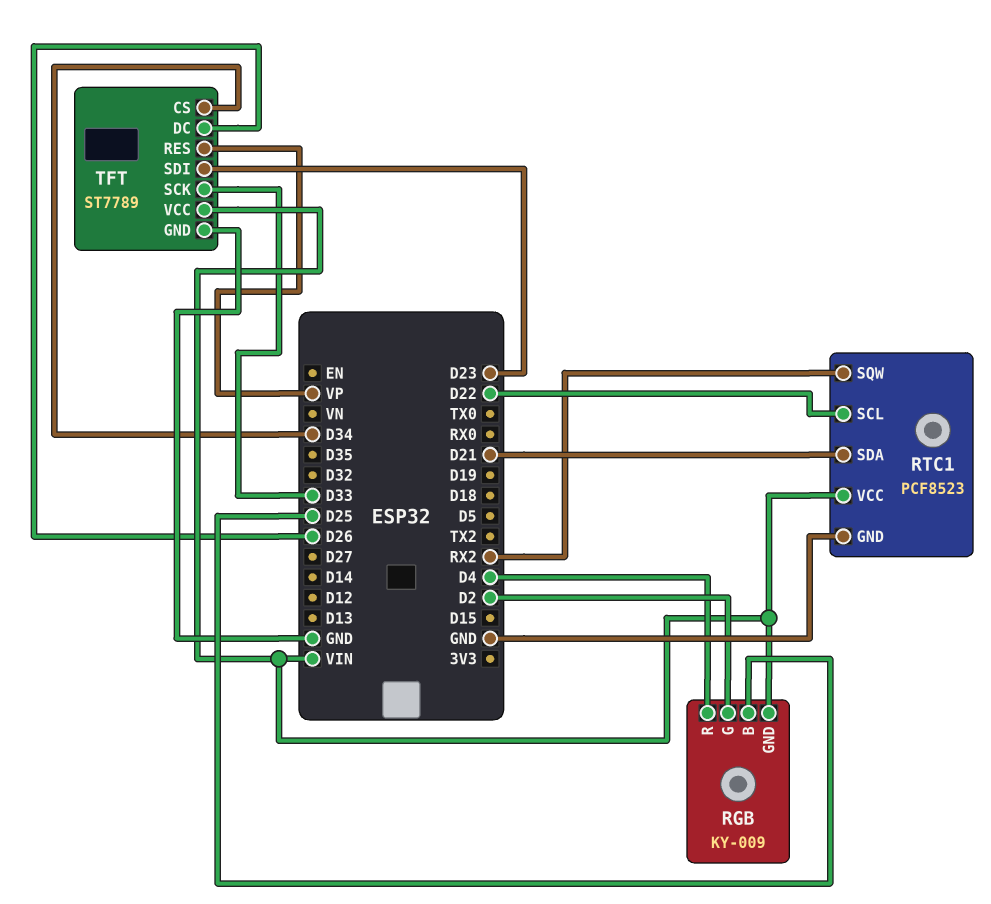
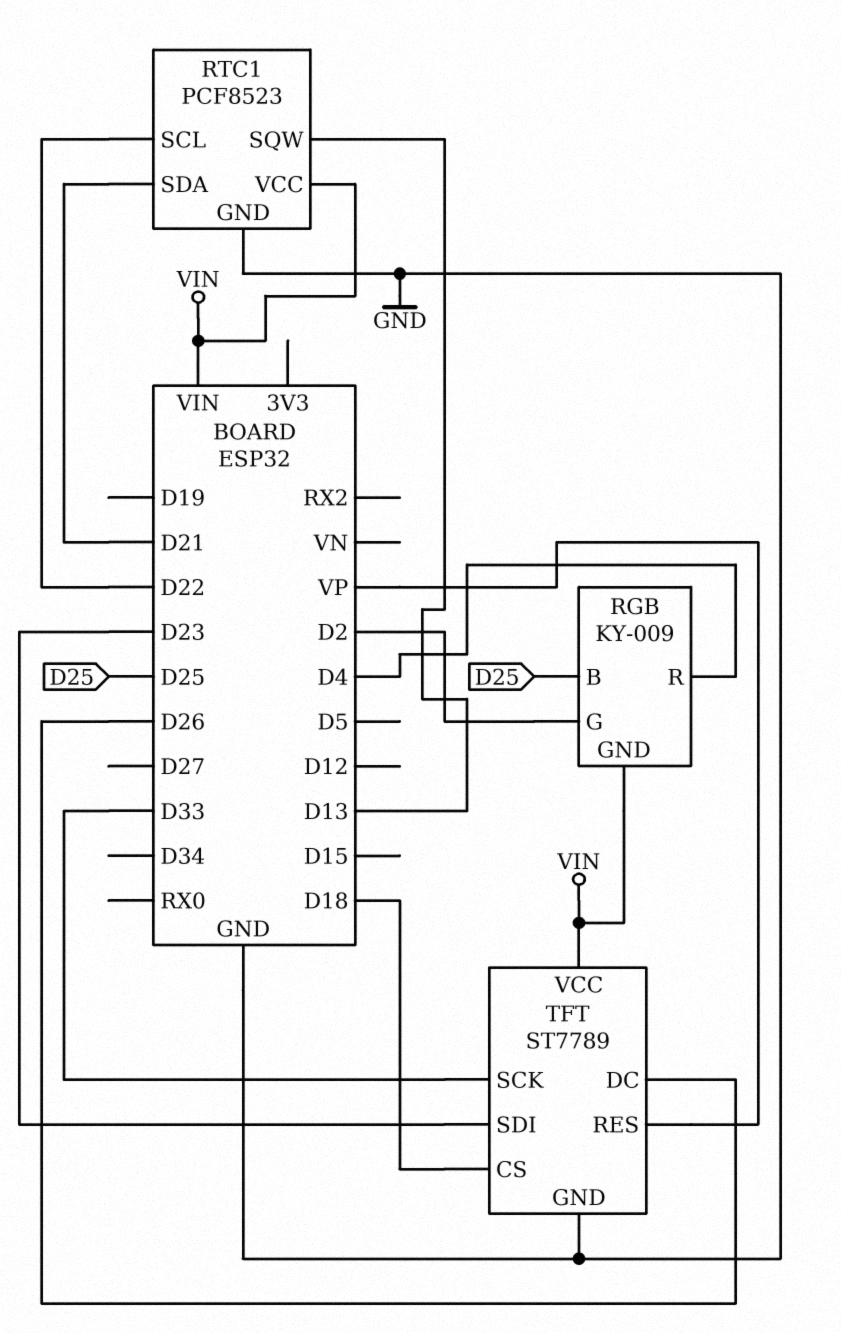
RTC1 pin SQW: RX2 -> D13
TFT pin CS: D34 -> D18

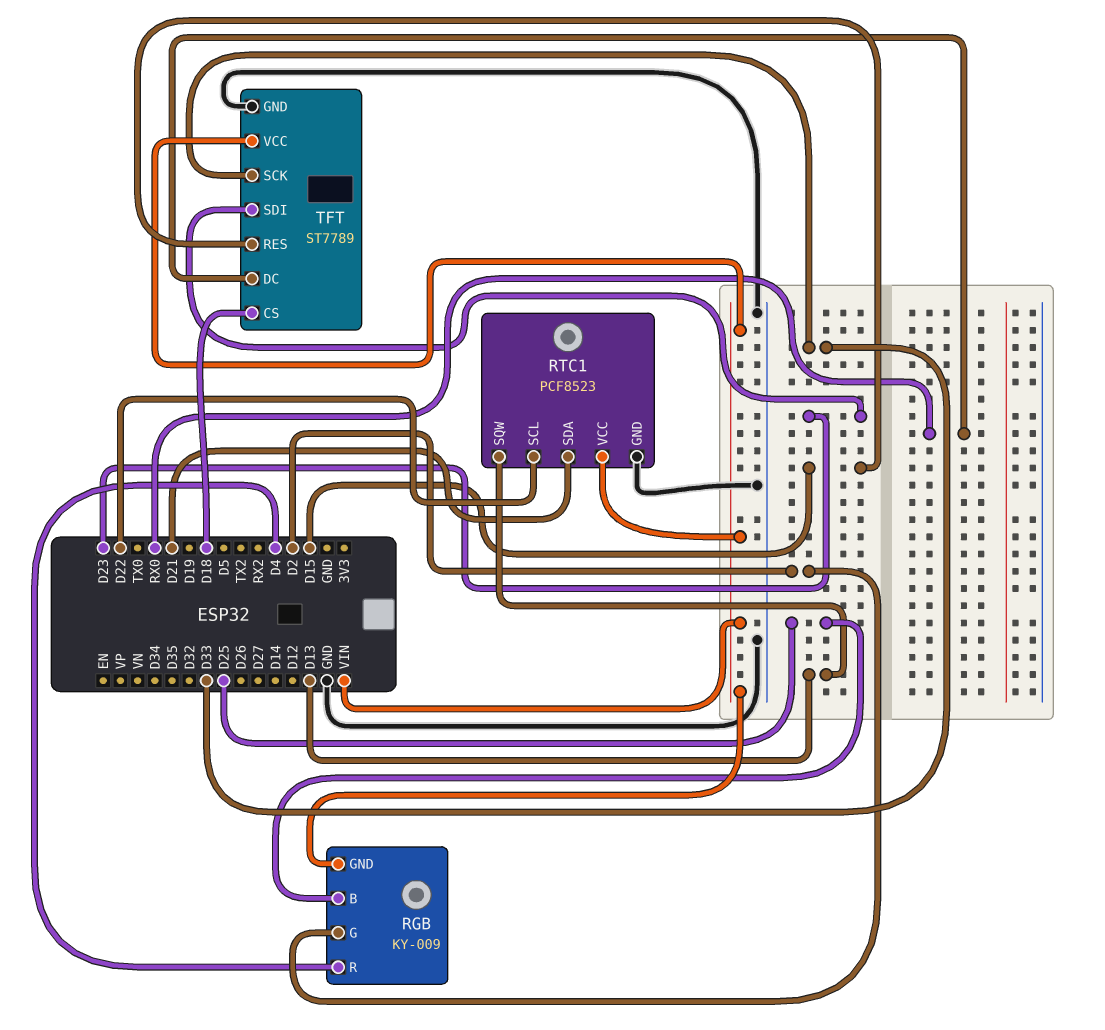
TFT pin DC: D26 -> RX0
TFT pin RES: VP -> D15

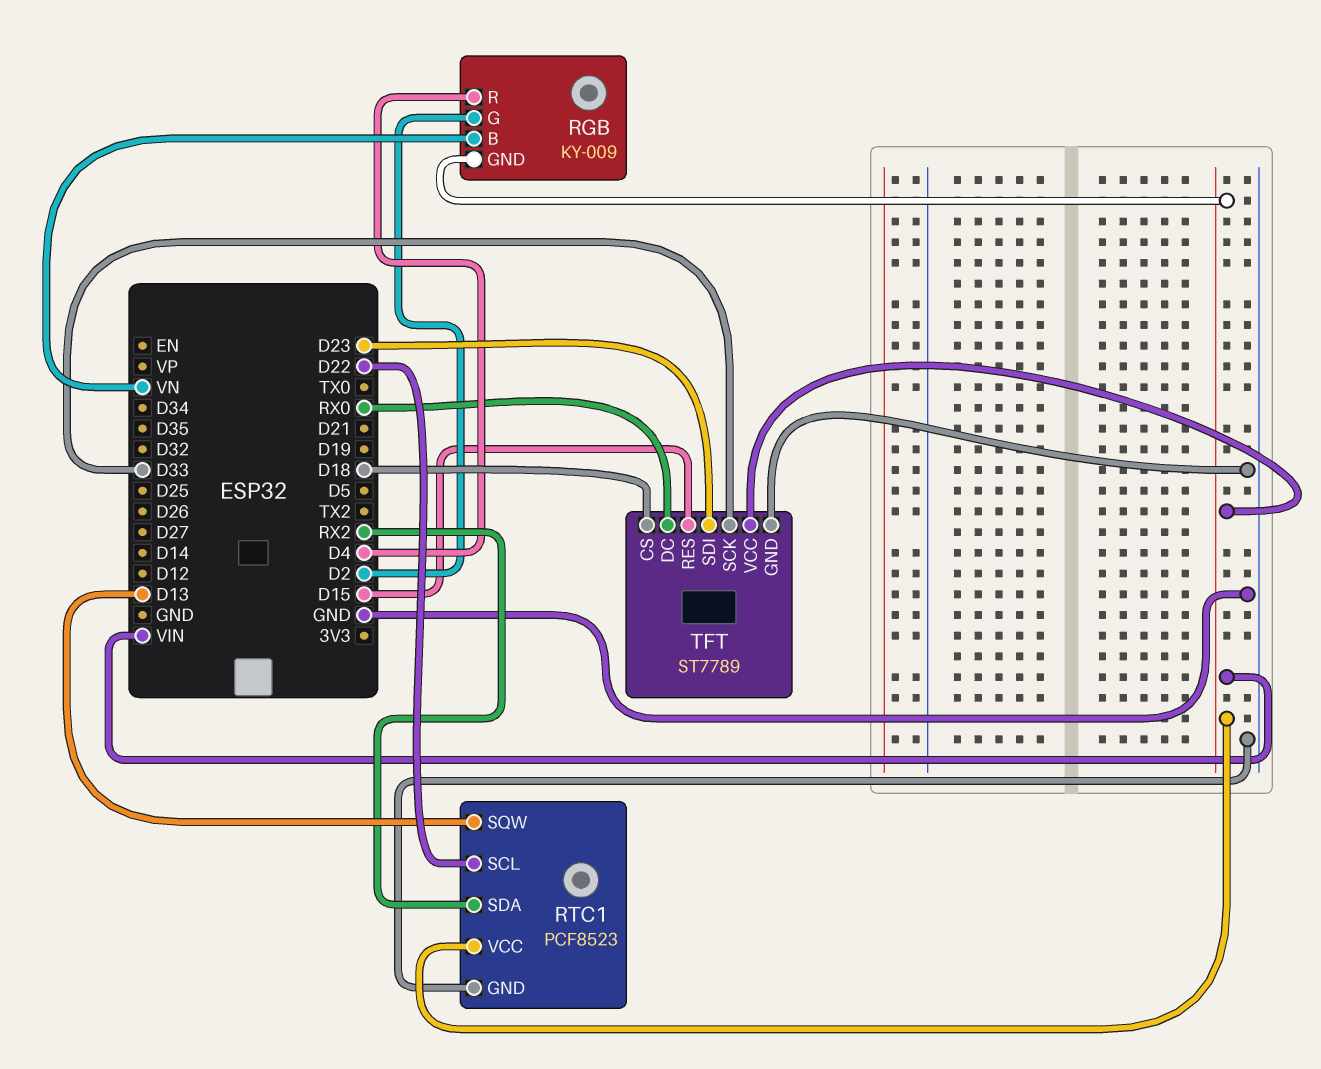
RGB pin B: D25 -> VN
RTC1 pin SDA: D21 -> RX2

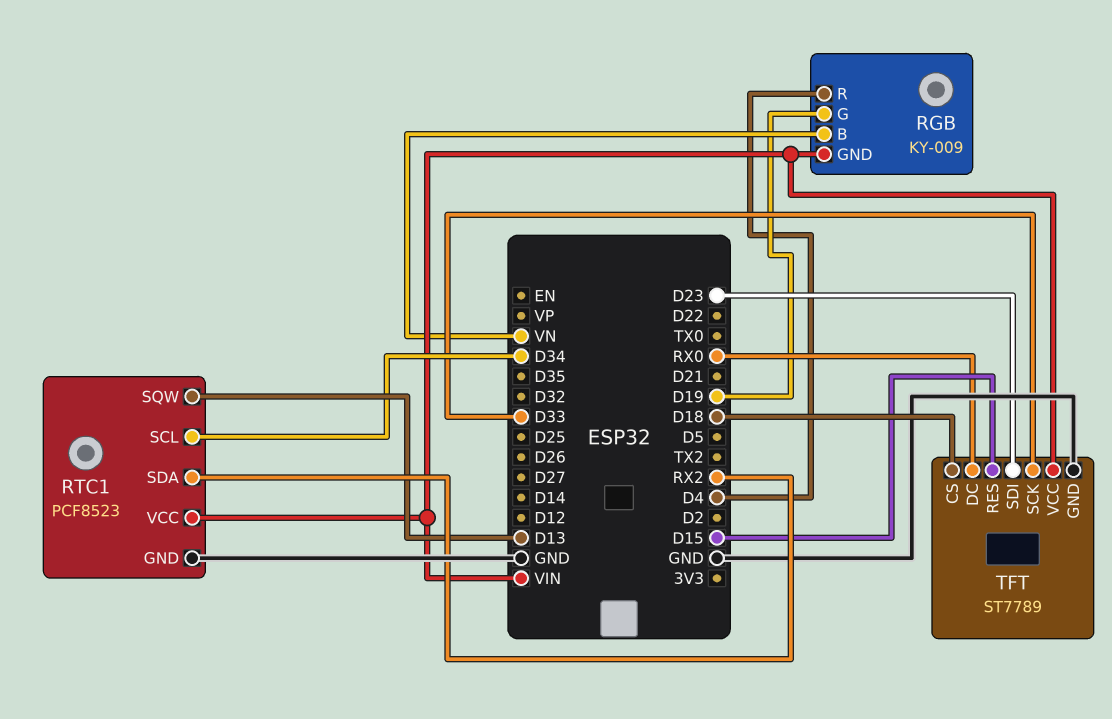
RGB pin G: D2 -> D19
RTC1 pin SCL: D22 -> D34

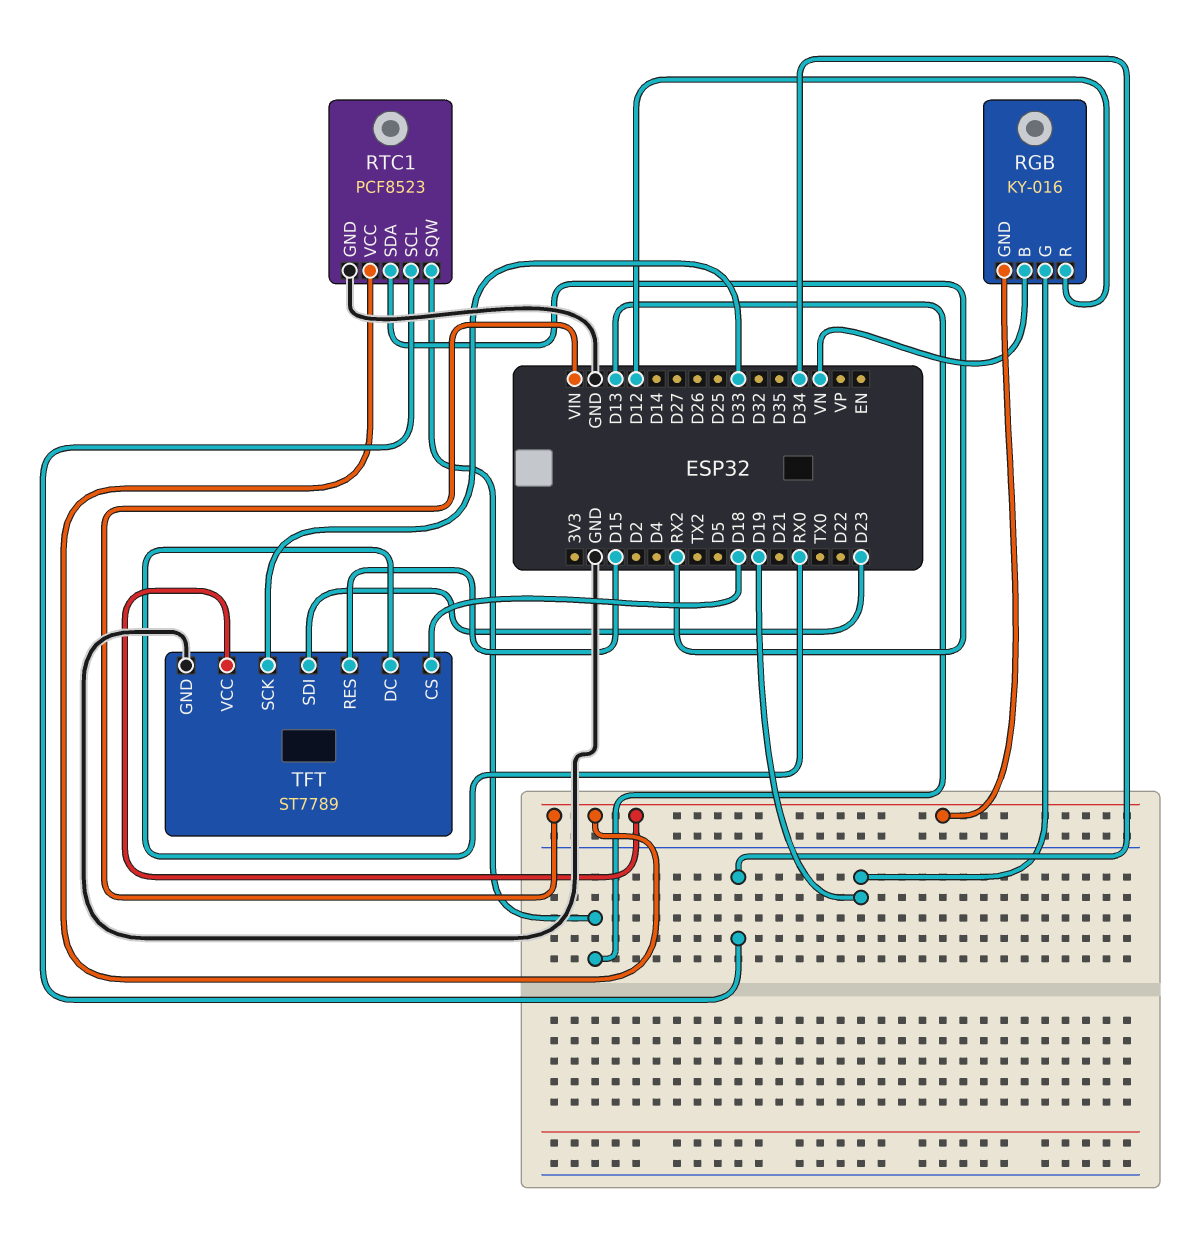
RGB: KY-009 -> KY-016
RGB pin R: D4 -> D12

